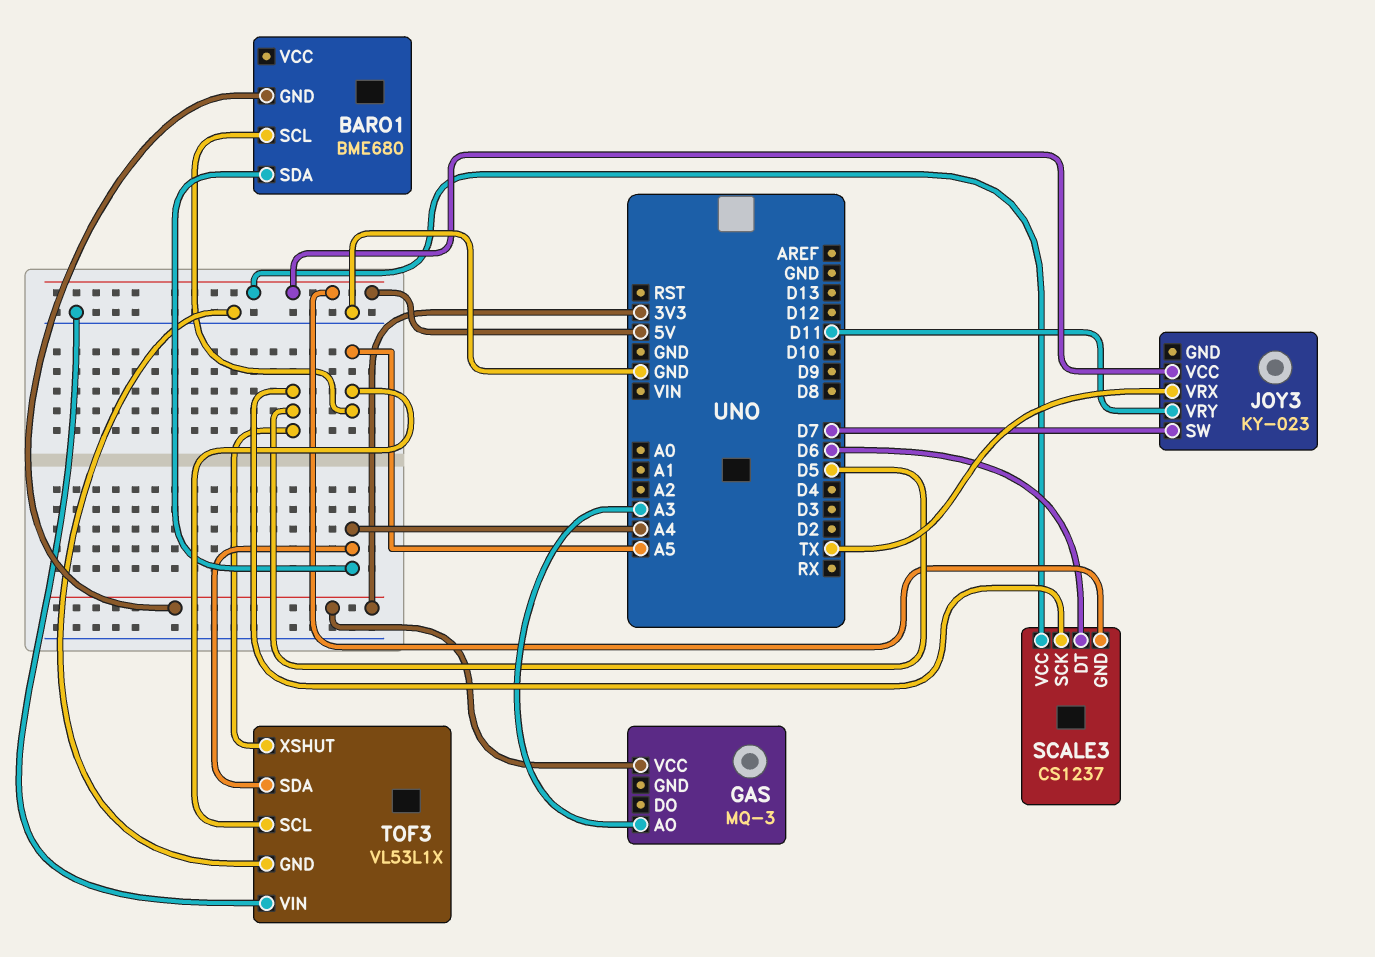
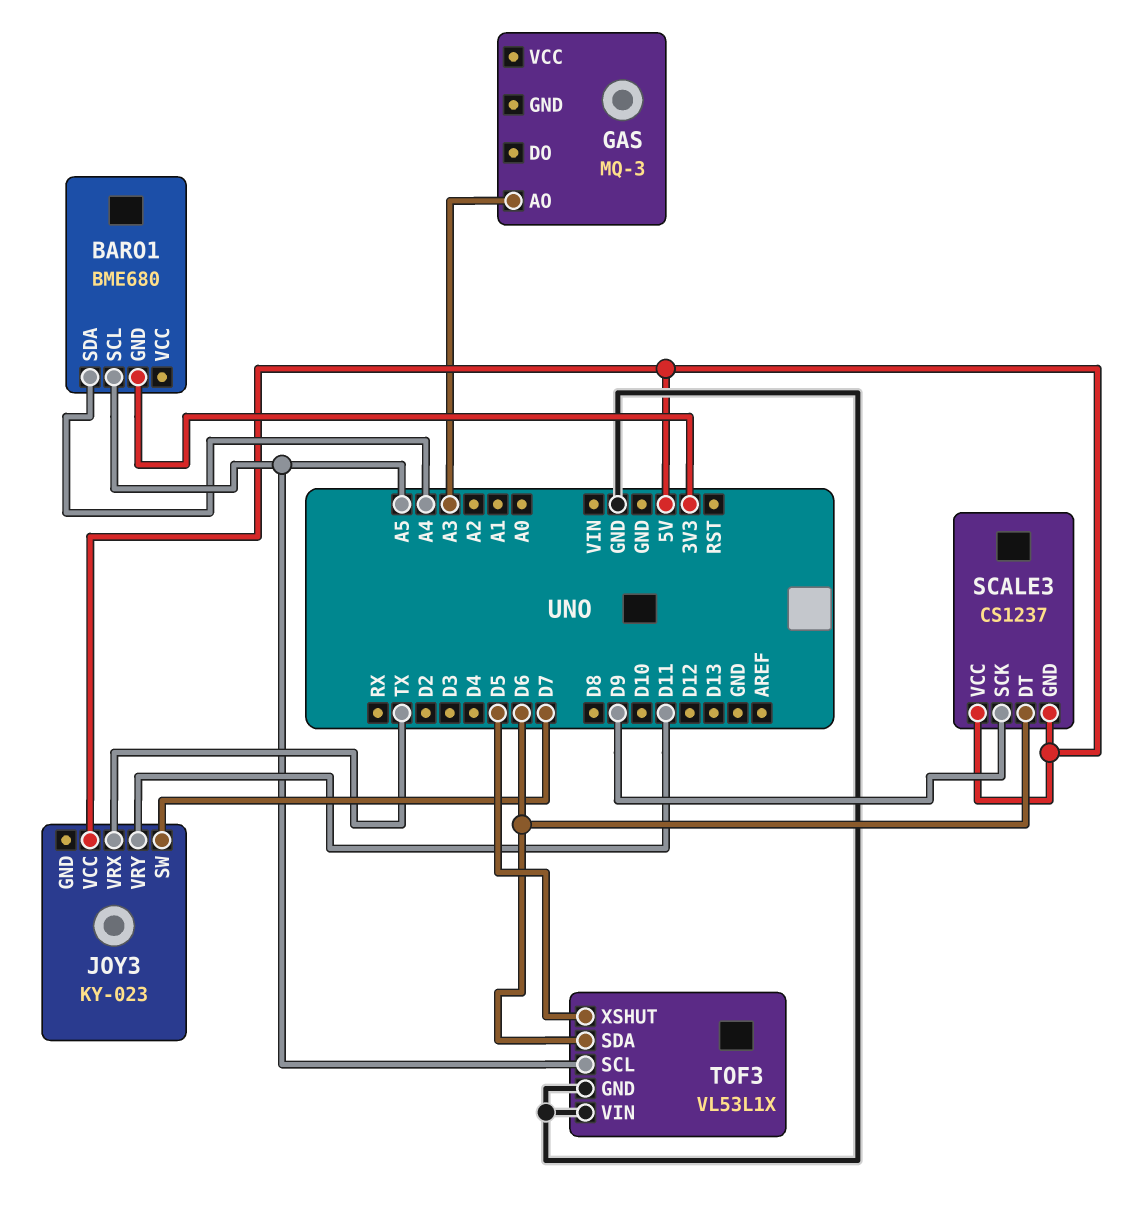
GAS pin VCC: 3V3 -> none
SCALE3 pin SCK: D5 -> D9
TOF3 pin SDA: A4 -> D6

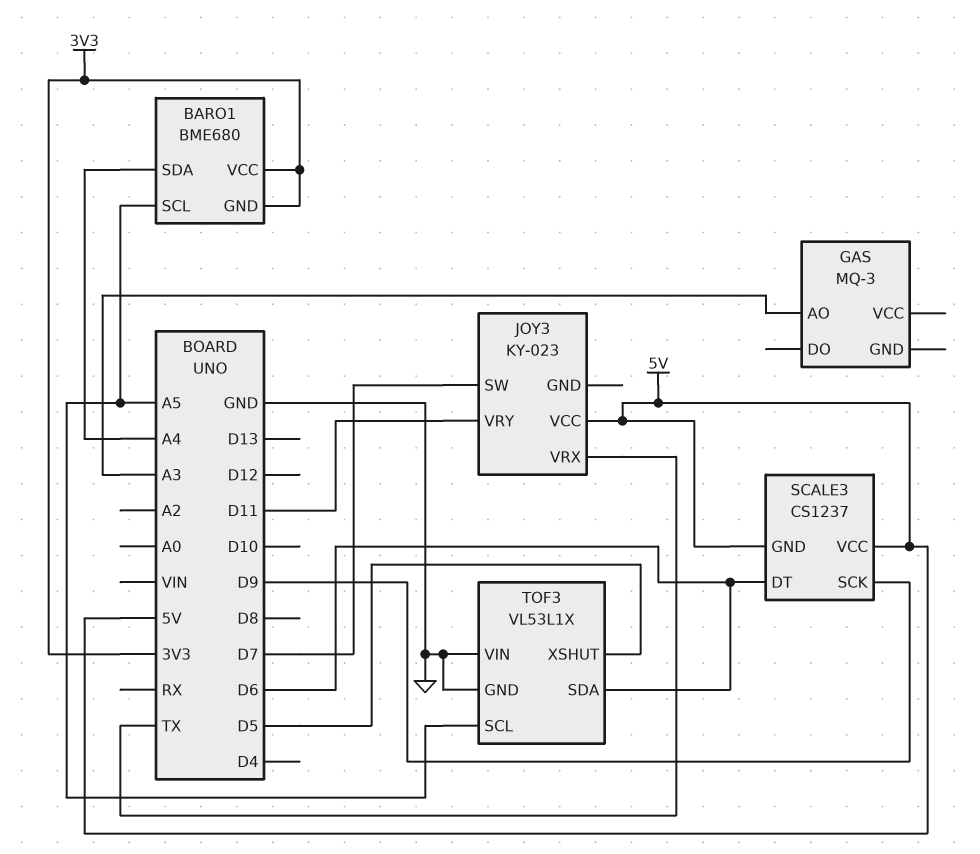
BARO1 pin VCC: none -> 3V3

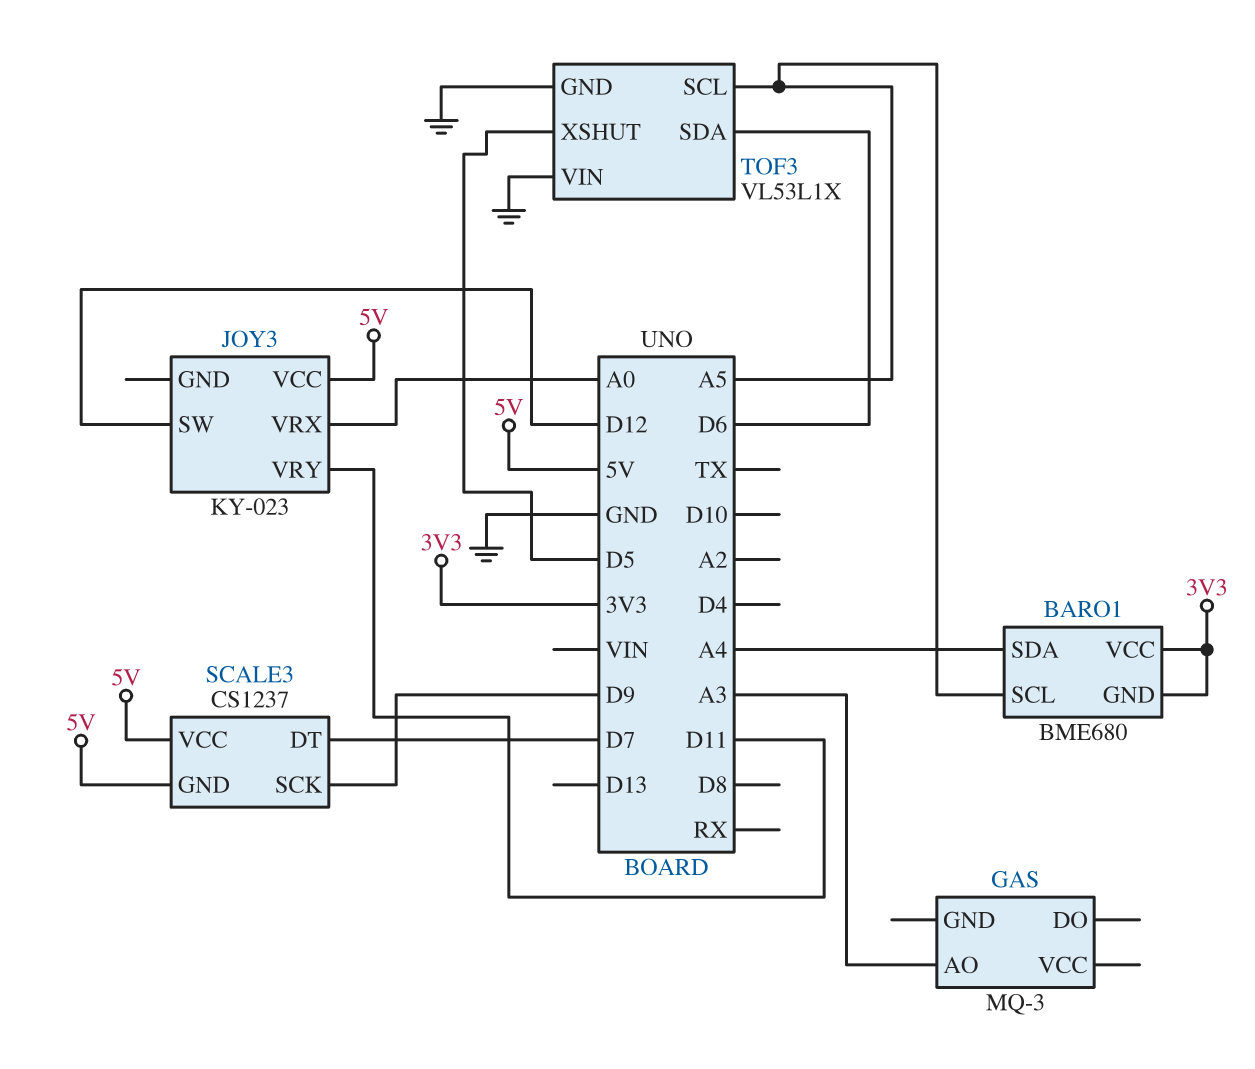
JOY3 pin SW: D7 -> D12
JOY3 pin VRX: TX -> A0
SCALE3 pin DT: D6 -> D7

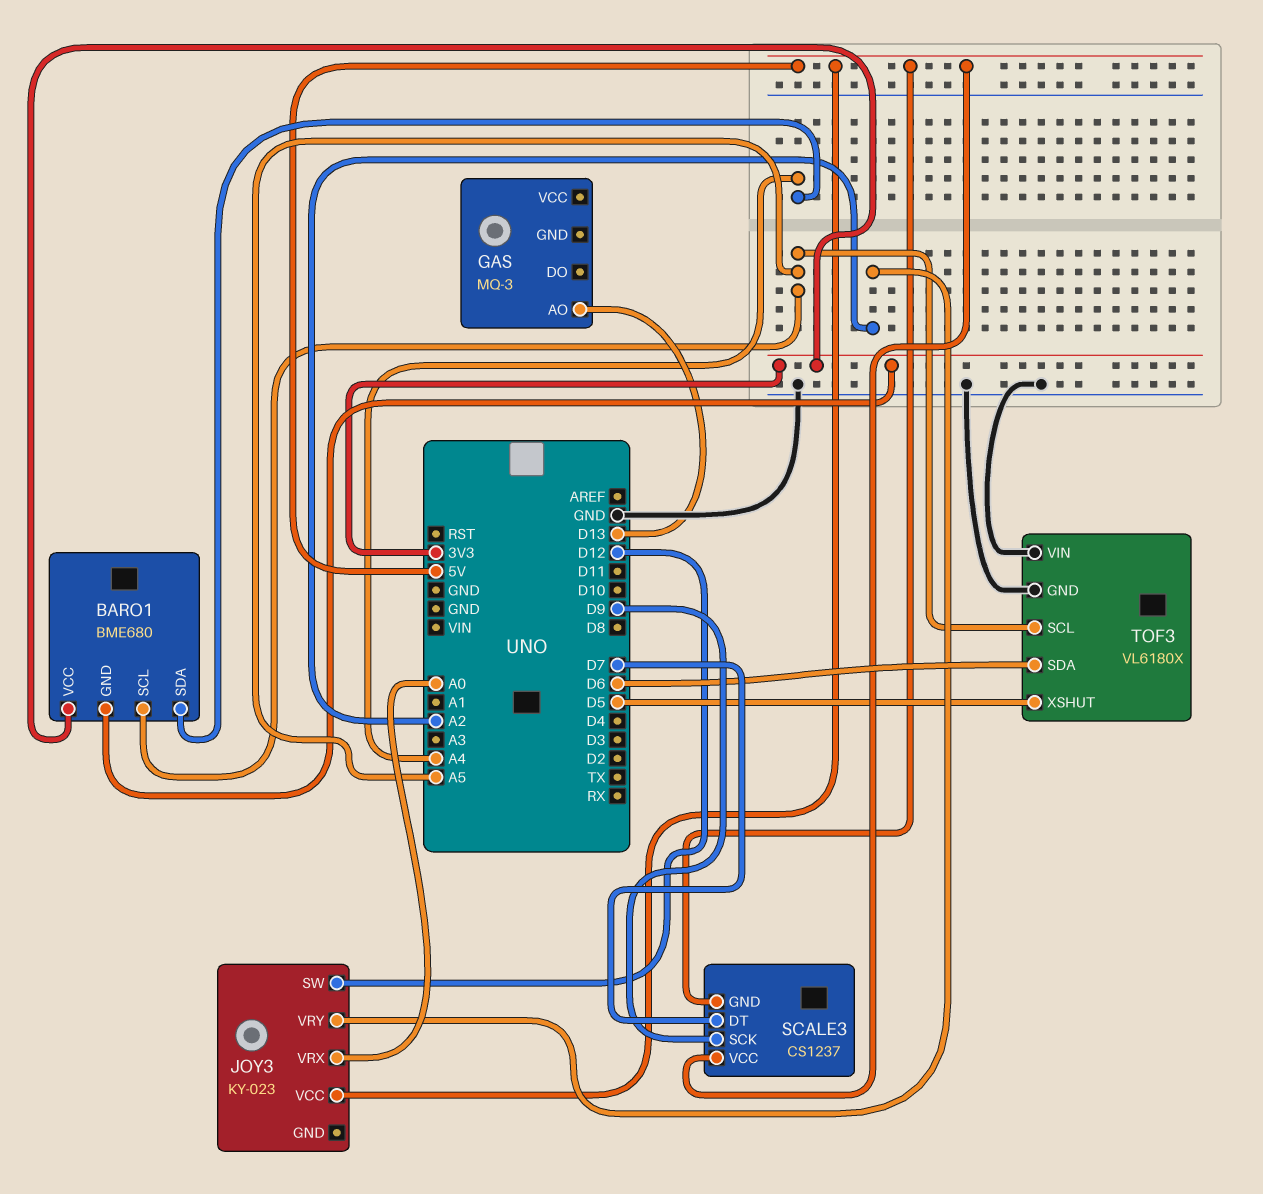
GAS pin AO: A3 -> D13
JOY3 pin VRY: D11 -> A2
TOF3: VL53L1X -> VL6180X

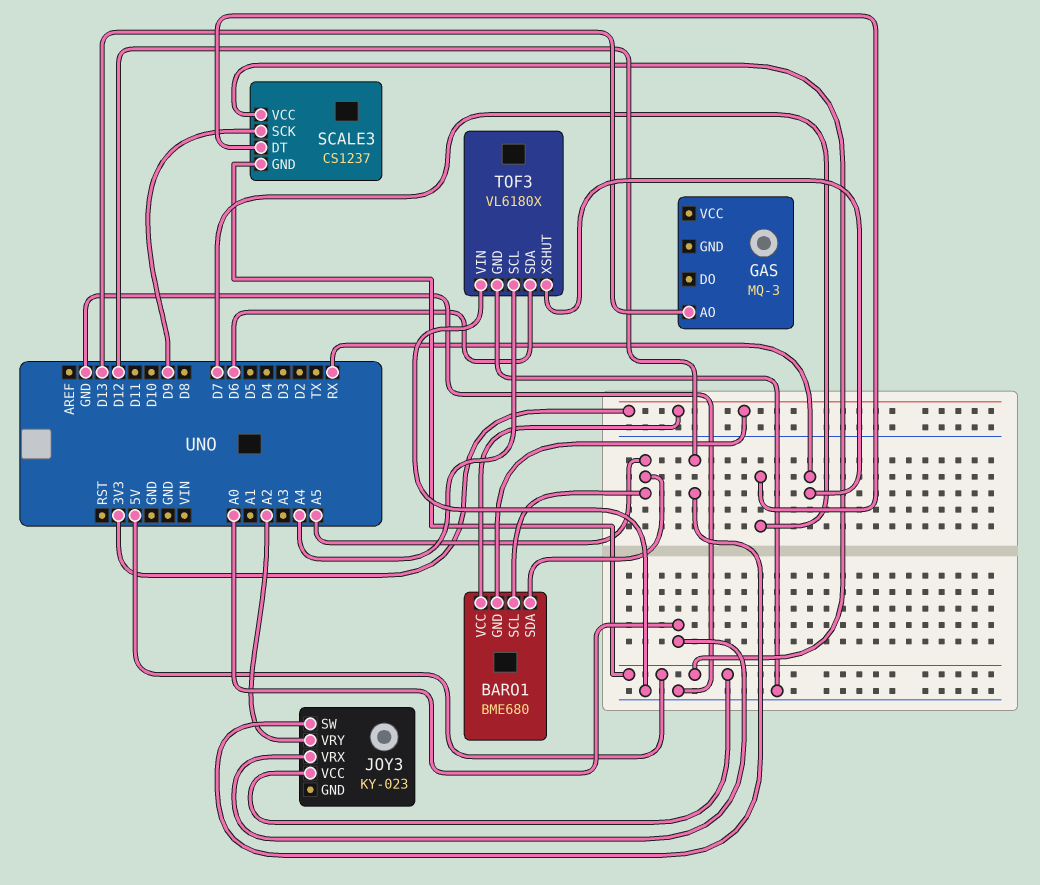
BARO1 pin SDA: A4 -> A5
TOF3 pin SCL: A5 -> A4
TOF3 pin XSHUT: D5 -> RX

